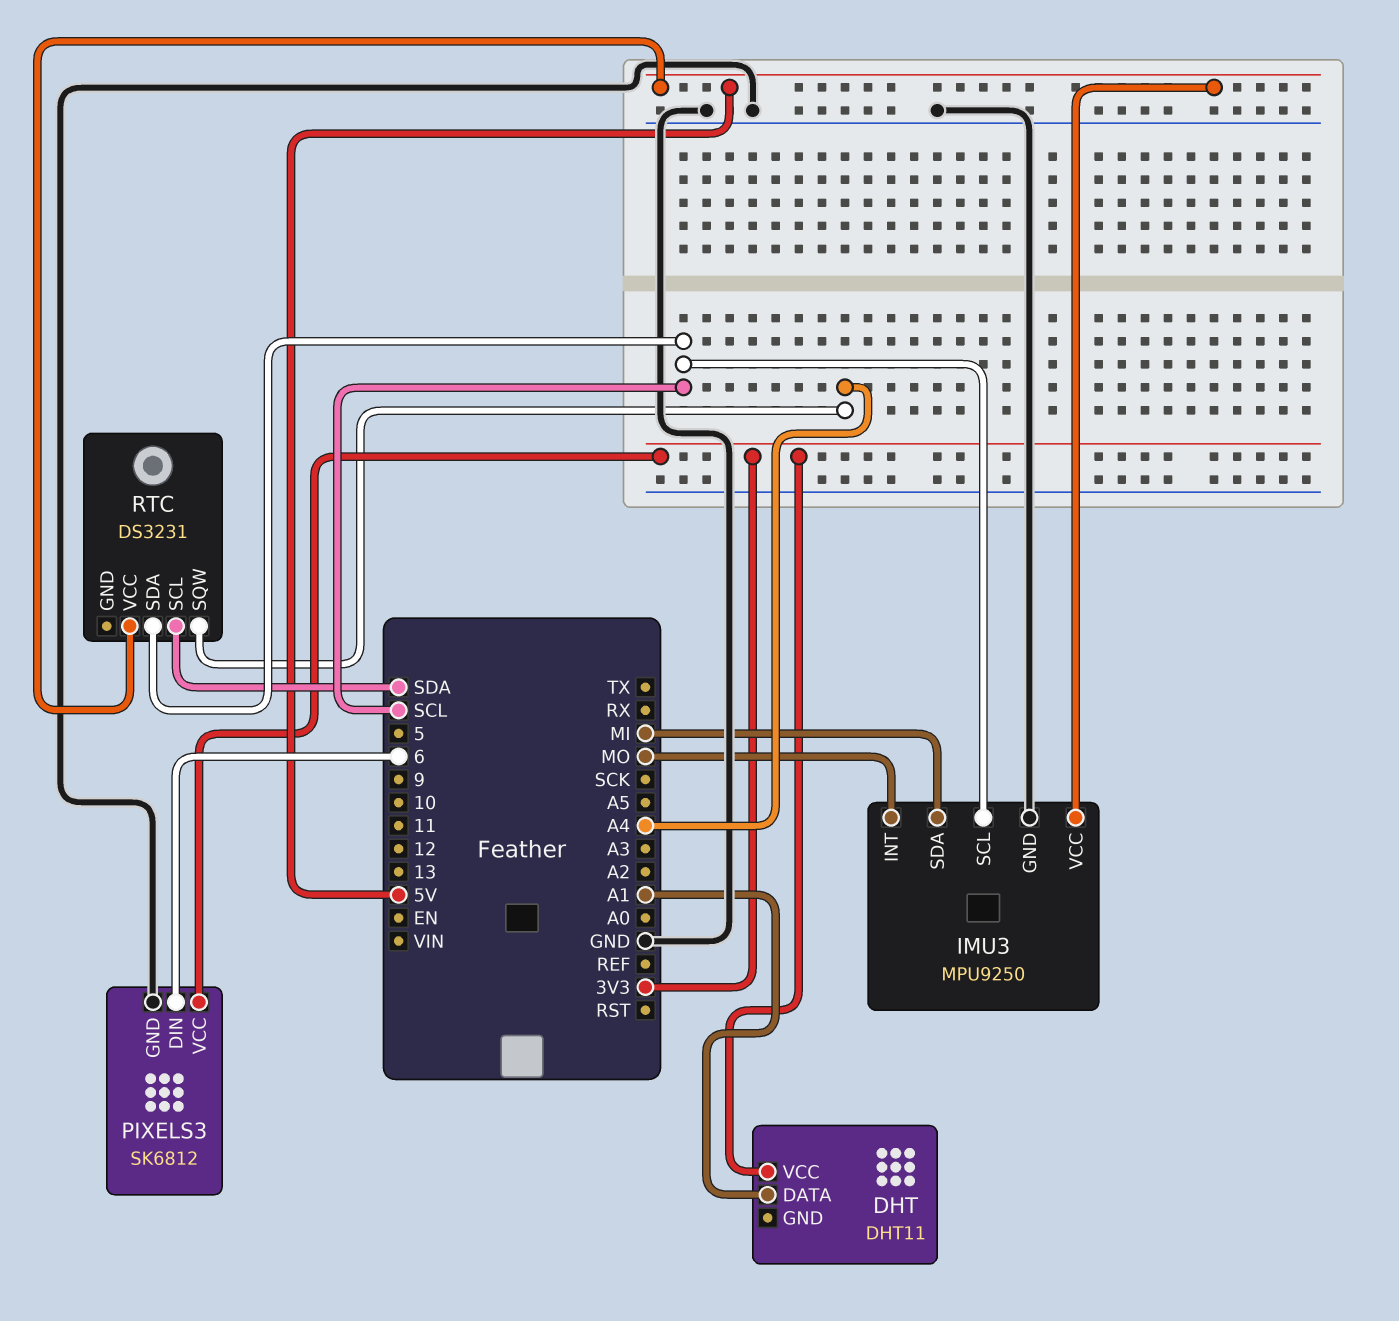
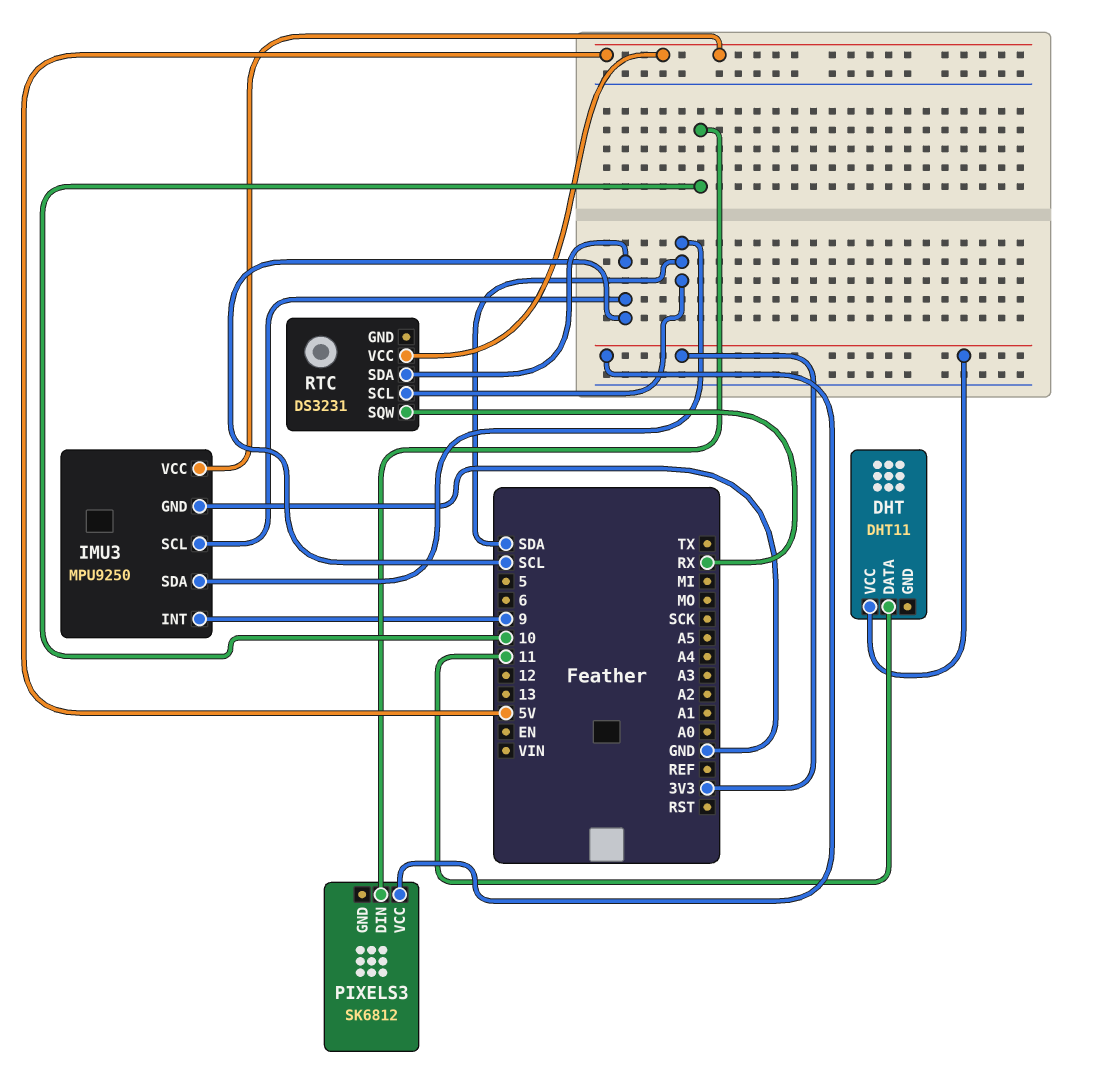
DHT pin DATA: A1 -> 11
IMU3 pin INT: MO -> 9
IMU3 pin SDA: MI -> SDA
PIXELS3 pin DIN: 6 -> 10
PIXELS3 pin GND: GND -> none
RTC pin SQW: A4 -> RX

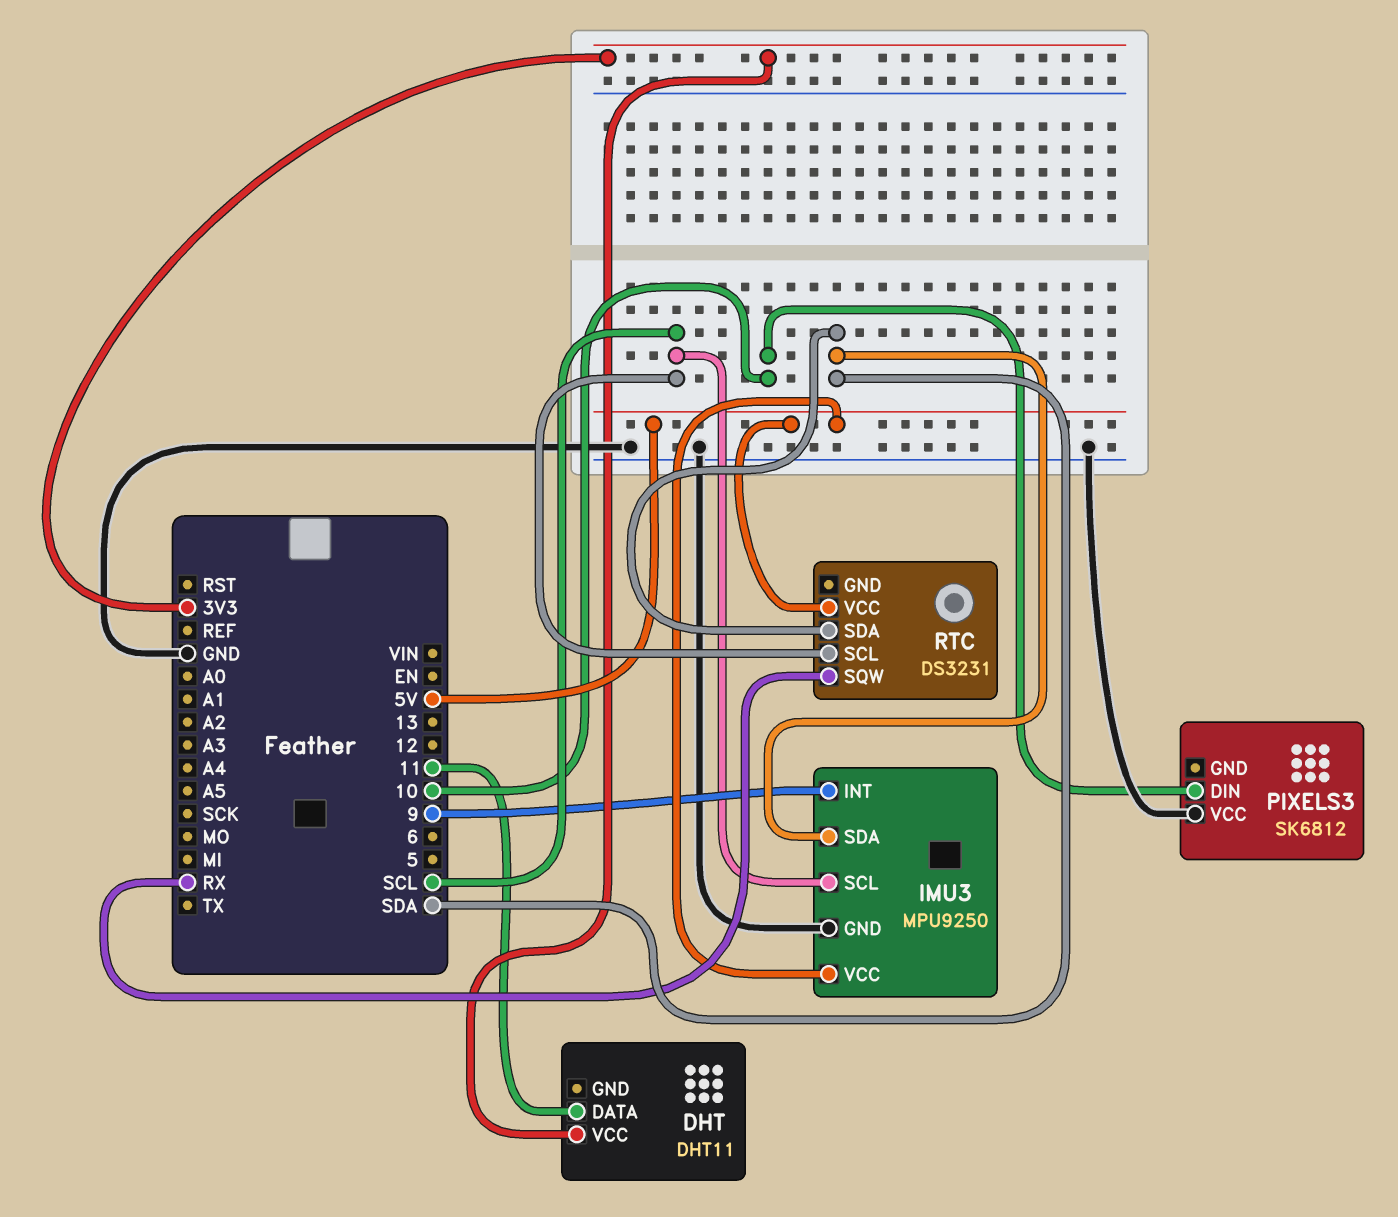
PIXELS3 pin VCC: 3V3 -> GND
RTC pin SCL: SDA -> SCL
RTC pin SDA: SCL -> SDA

